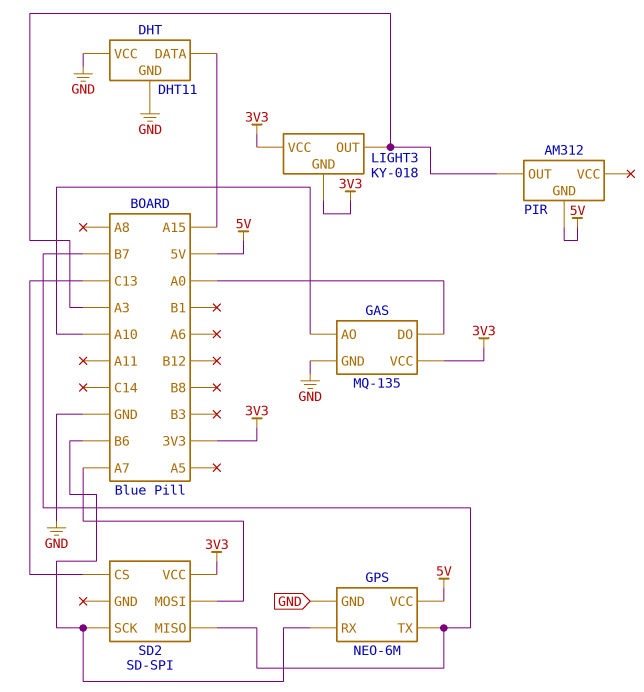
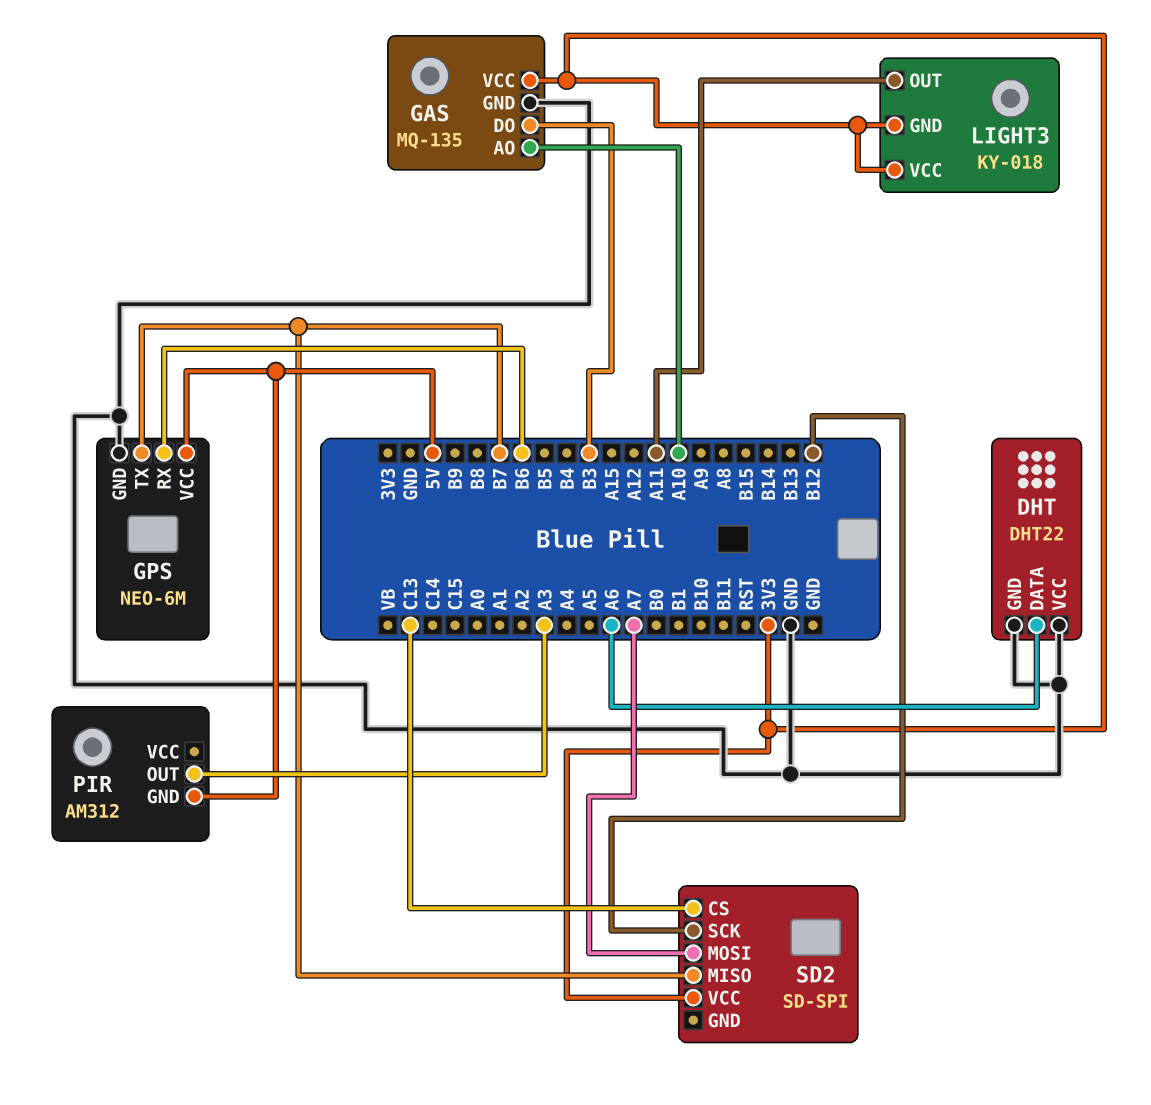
DHT: DHT11 -> DHT22
DHT pin DATA: A15 -> A6
GAS pin DO: A0 -> B3
LIGHT3 pin OUT: A3 -> A11
SD2 pin SCK: B6 -> B12

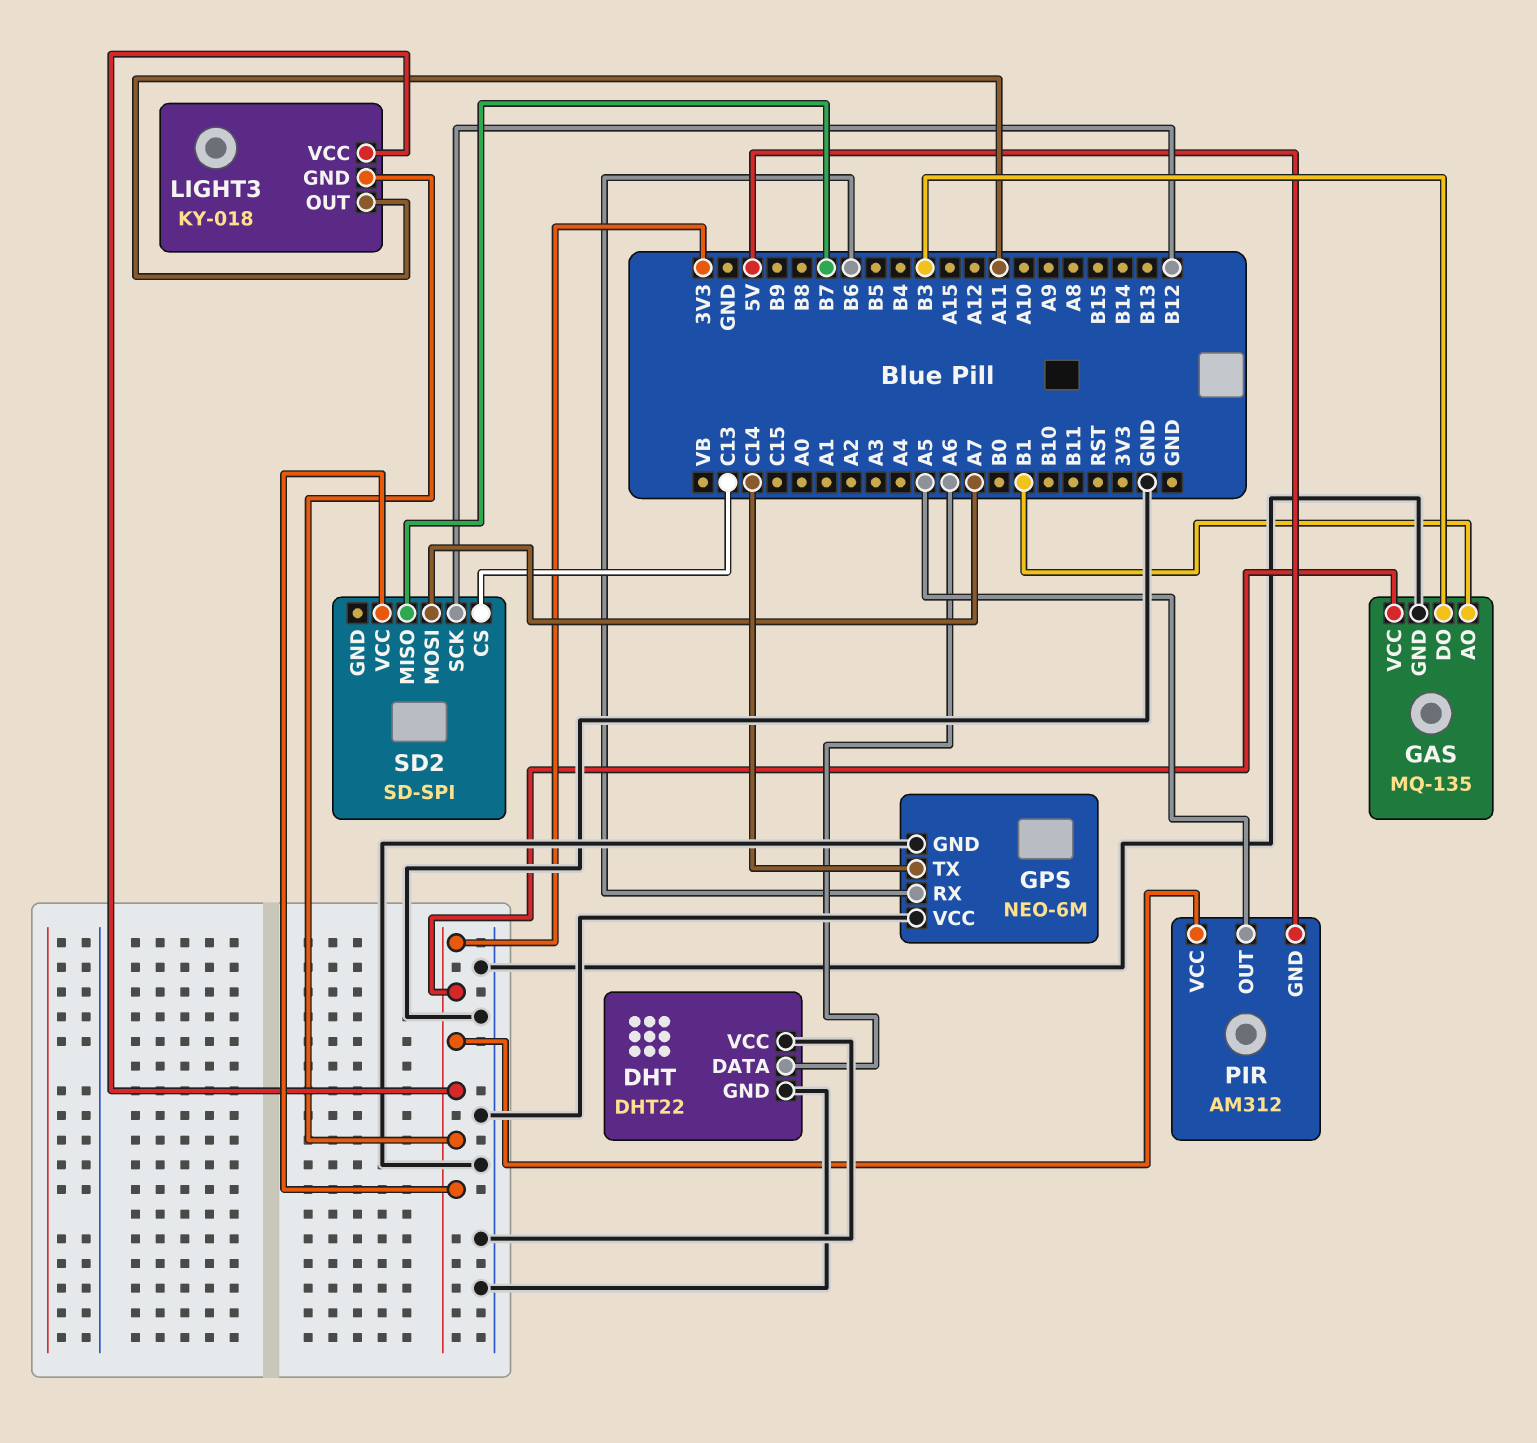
GAS pin AO: A10 -> B1
GPS pin TX: B7 -> C14
GPS pin VCC: 5V -> GND
PIR pin OUT: A3 -> A5
PIR pin VCC: none -> 3V3

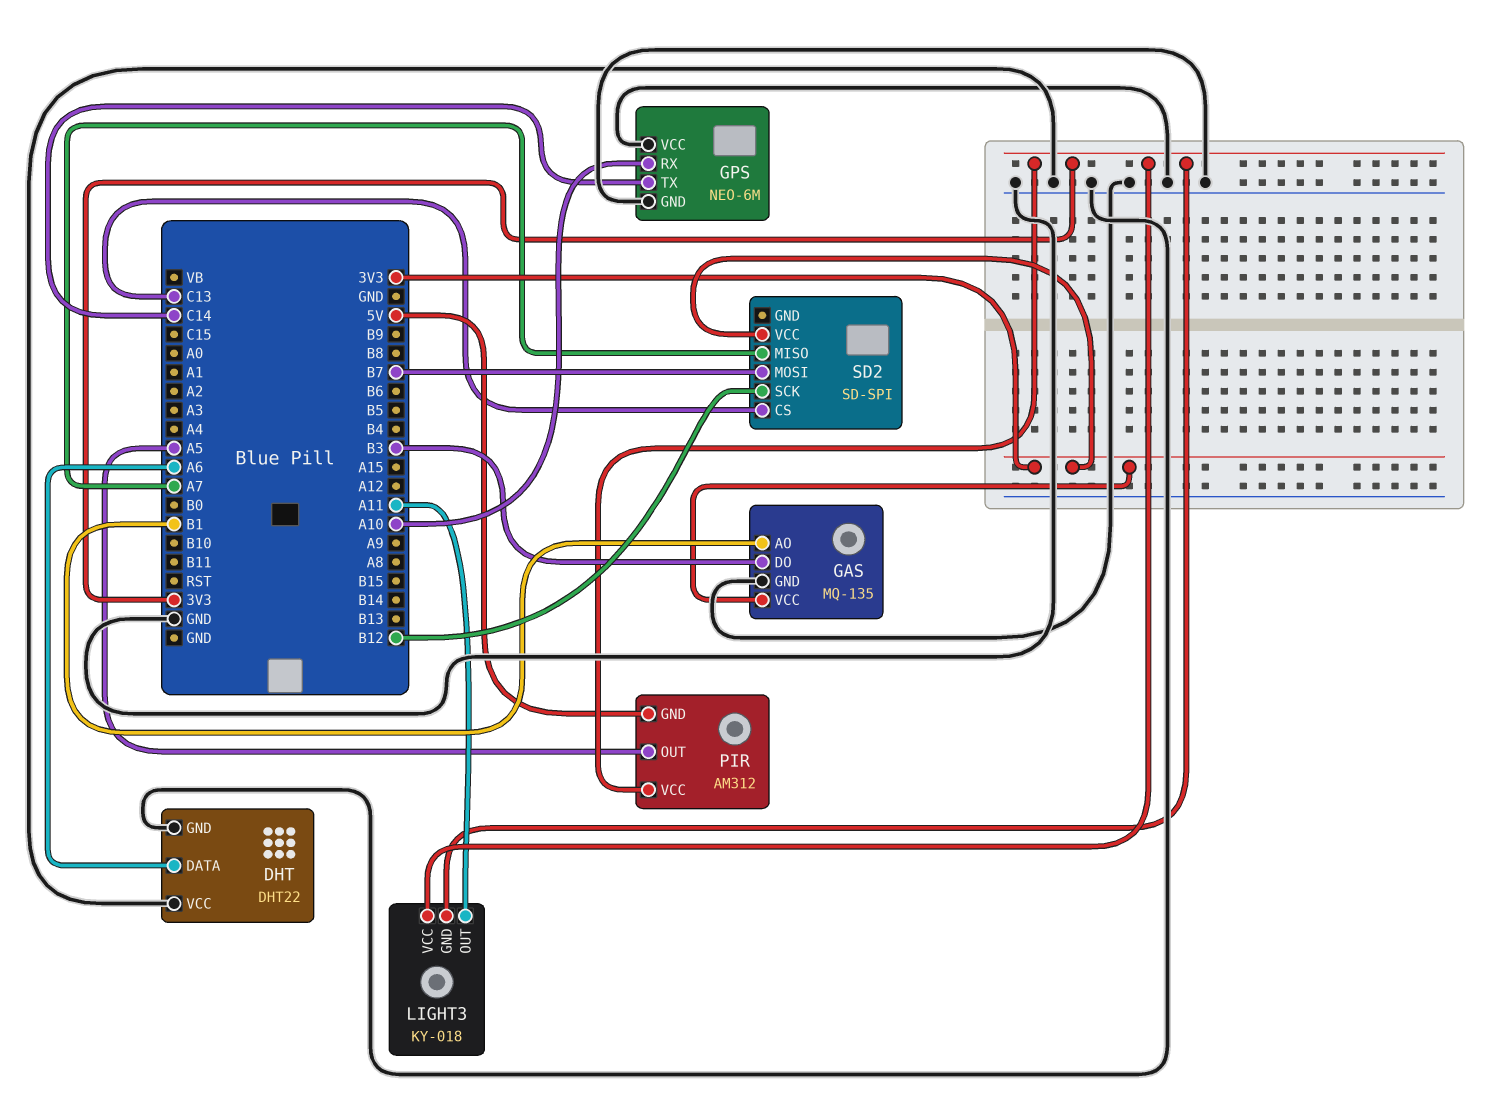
GPS pin RX: B6 -> A10
SD2 pin MISO: B7 -> A7
SD2 pin MOSI: A7 -> B7

